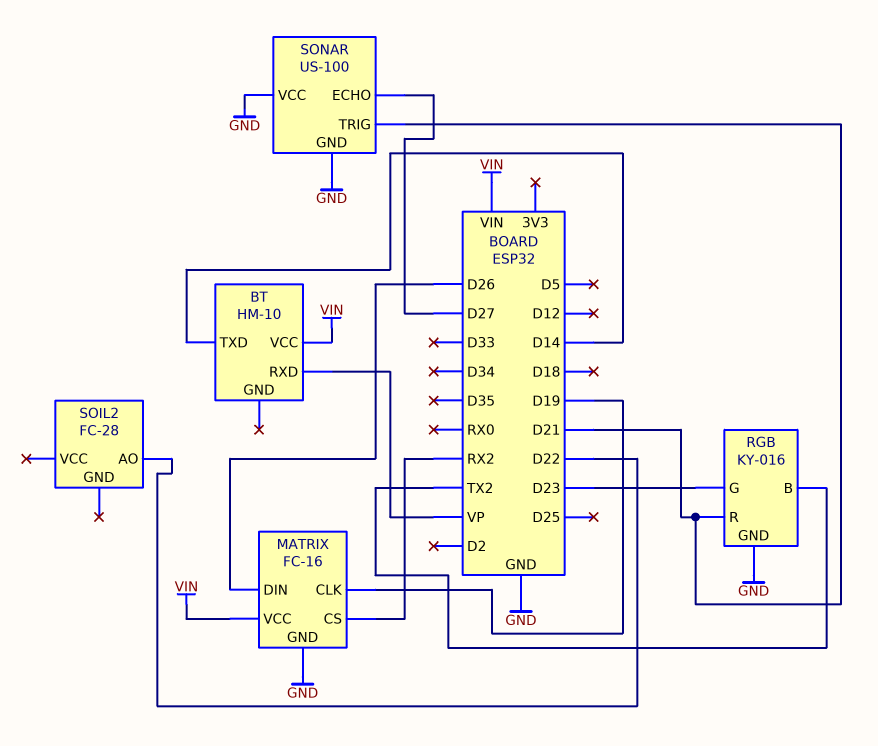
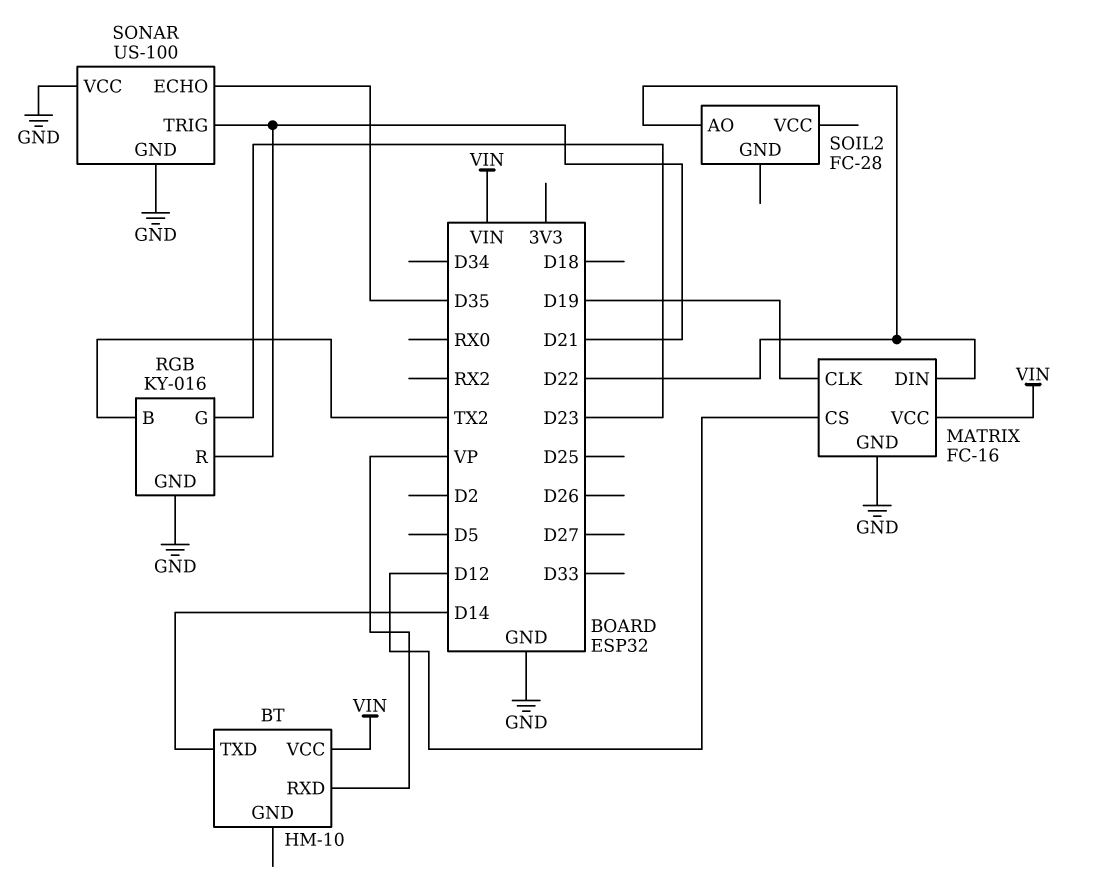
MATRIX pin CS: RX2 -> D12
MATRIX pin DIN: D26 -> D22
SONAR pin ECHO: D27 -> D35

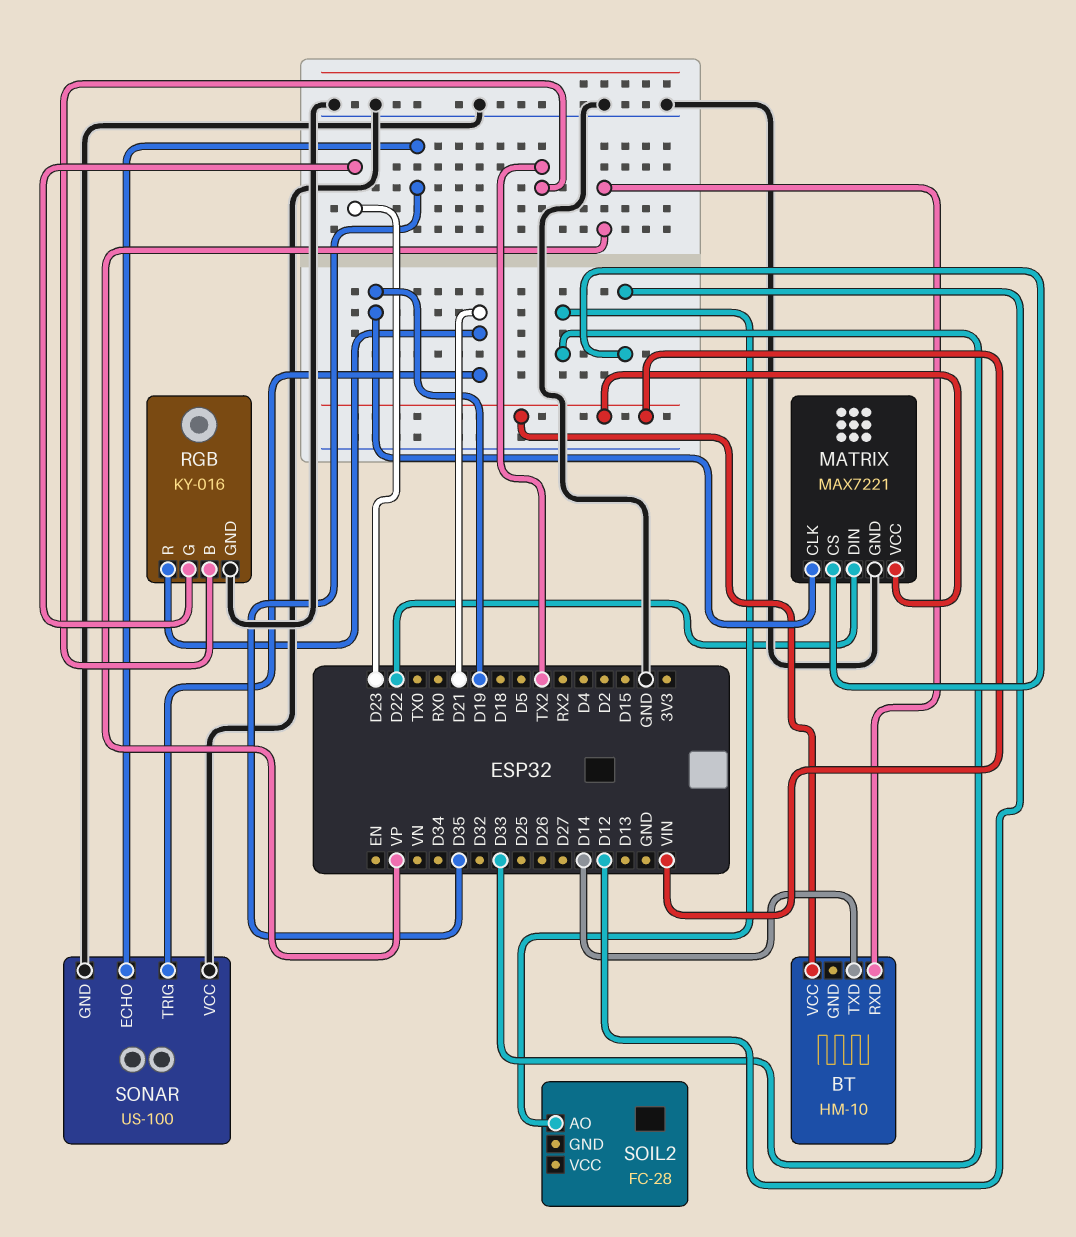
MATRIX: FC-16 -> MAX7221
SOIL2 pin AO: D22 -> D33

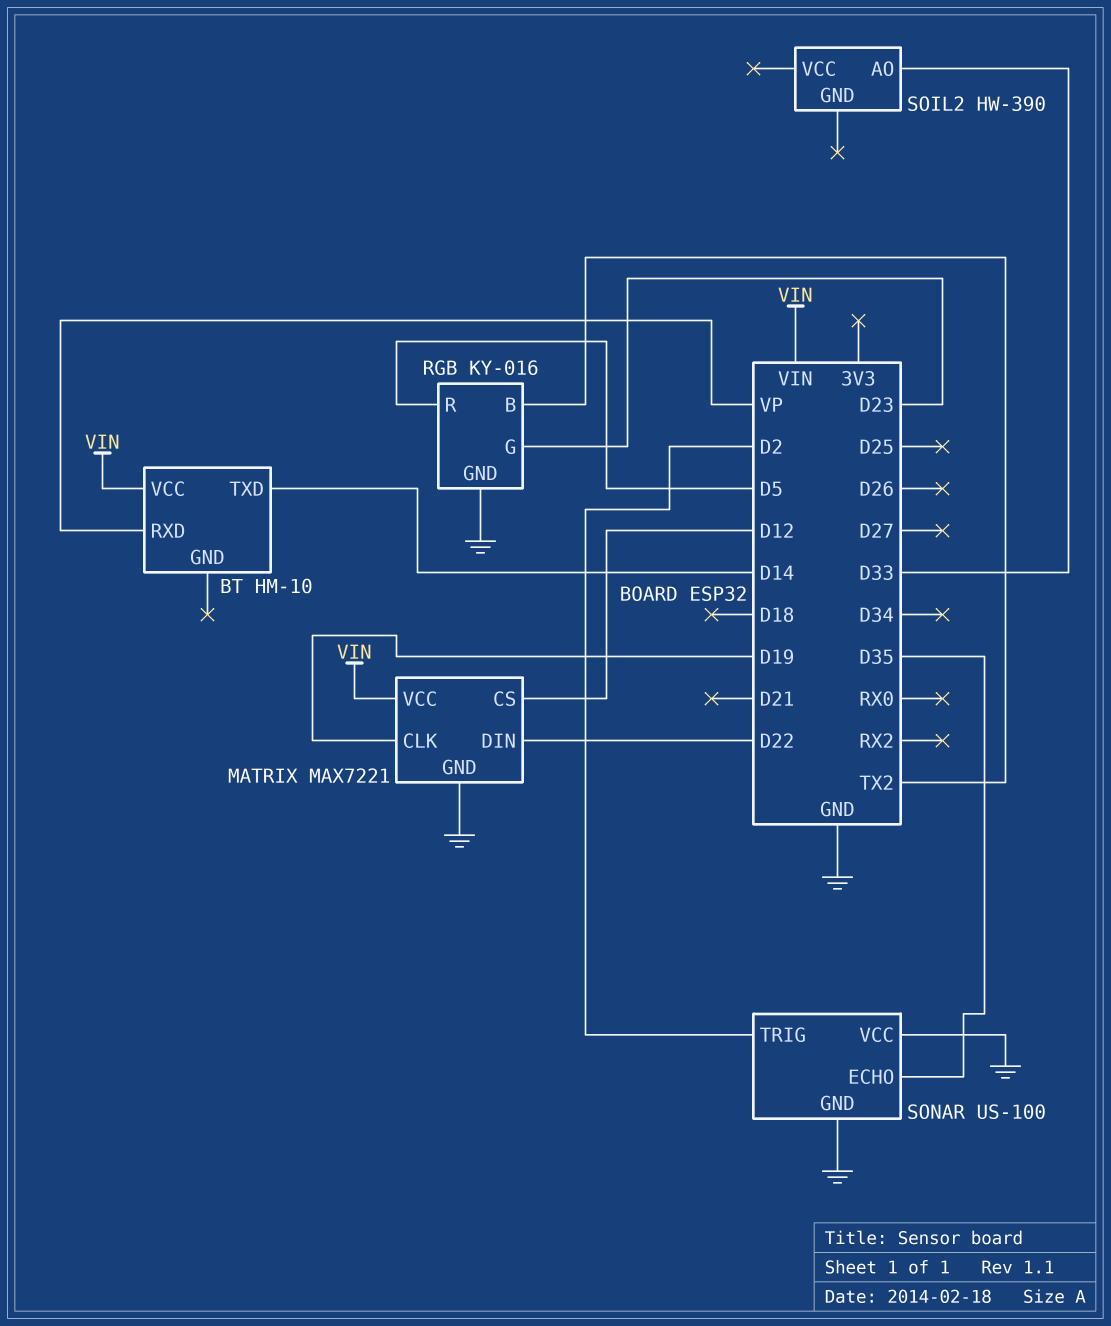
RGB pin R: D21 -> D5
SOIL2: FC-28 -> HW-390
SONAR pin TRIG: D21 -> D2

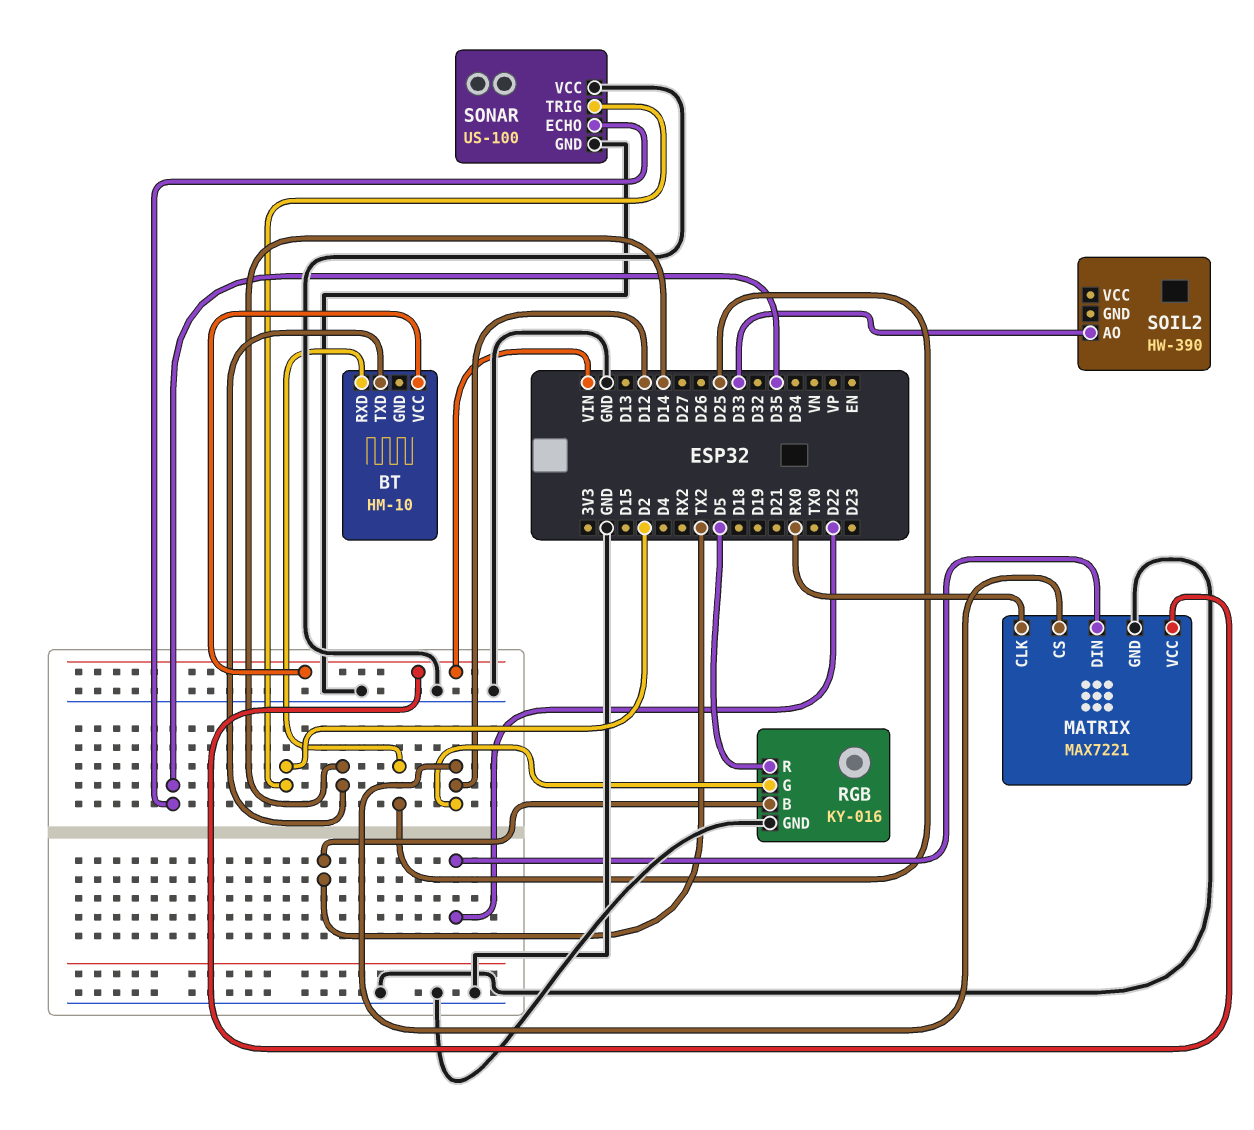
BT pin RXD: VP -> D25
MATRIX pin CLK: D19 -> RX0
RGB pin G: D23 -> D12

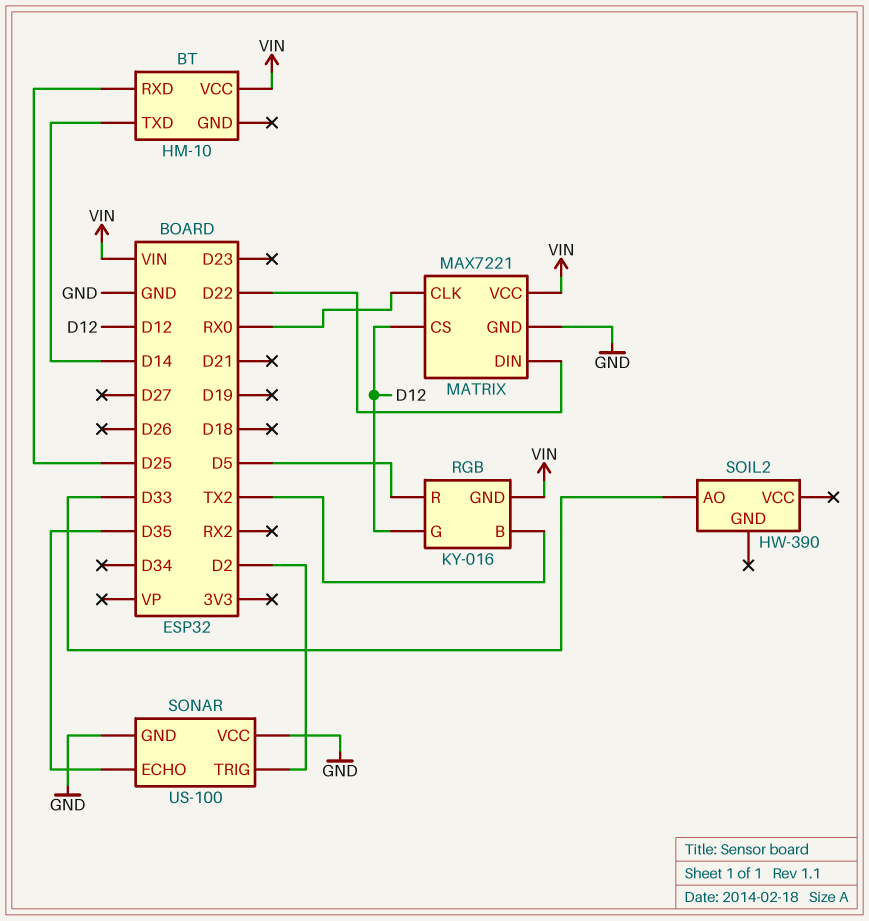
RGB pin GND: GND -> VIN

